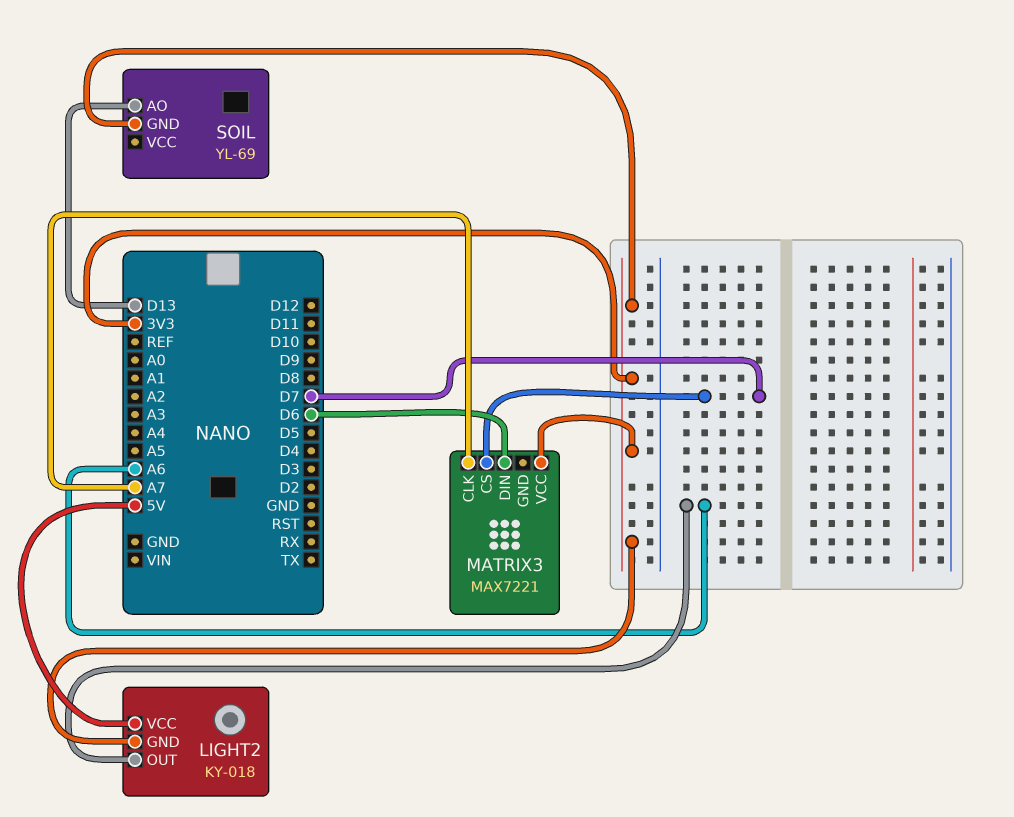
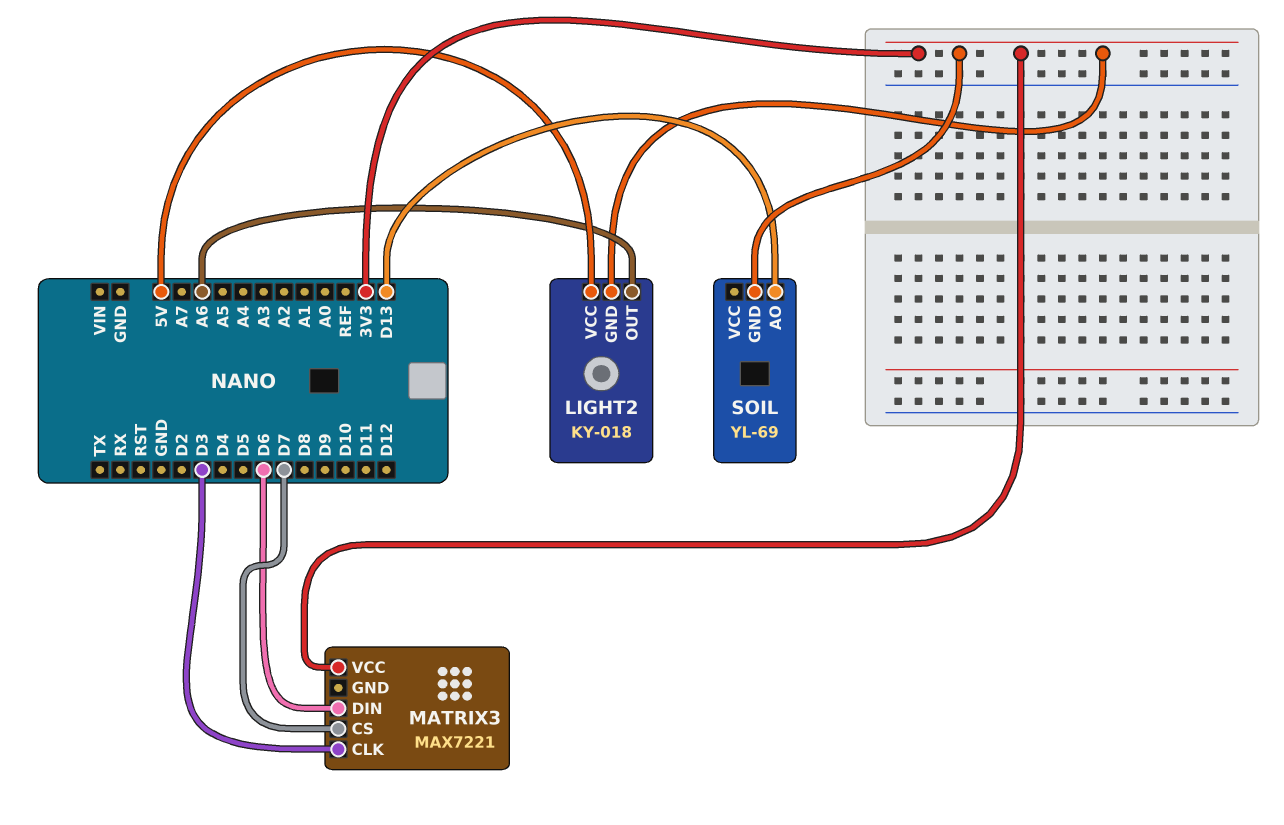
MATRIX3 pin CLK: A7 -> D3

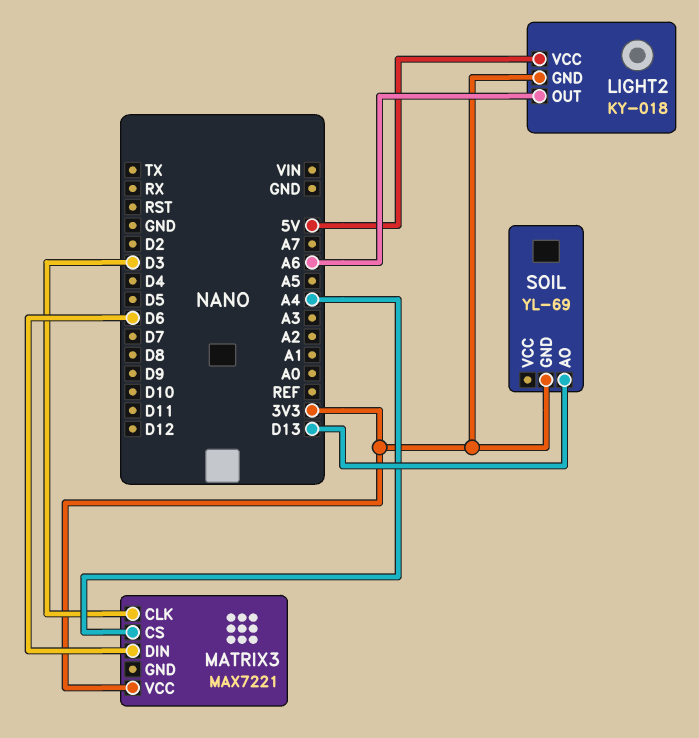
MATRIX3 pin CS: D7 -> A4

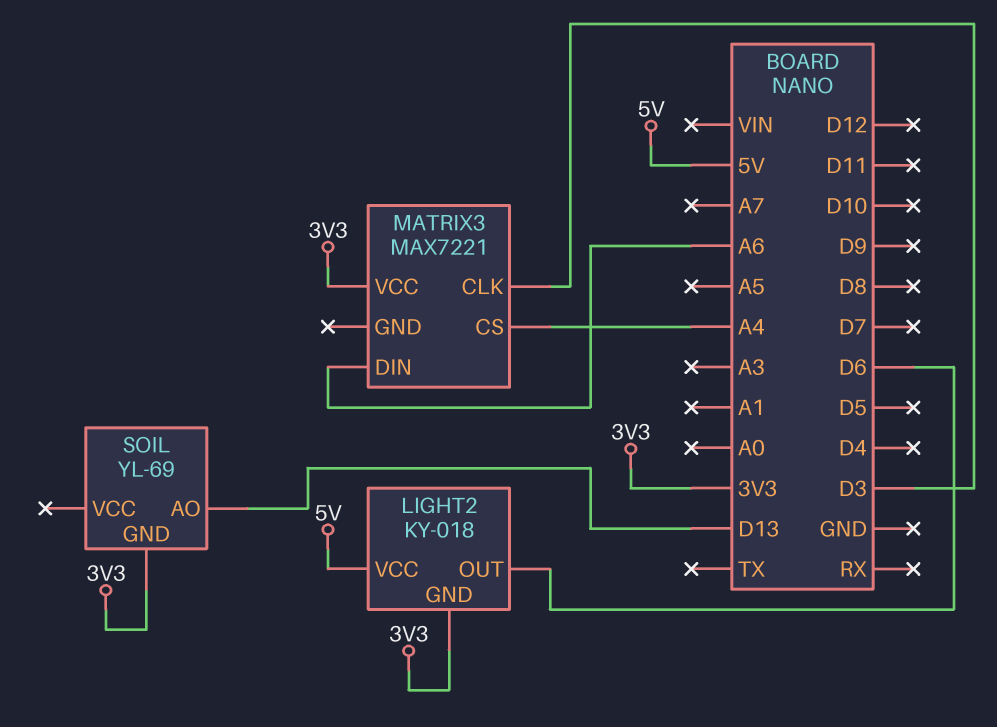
LIGHT2 pin OUT: A6 -> D6
MATRIX3 pin DIN: D6 -> A6

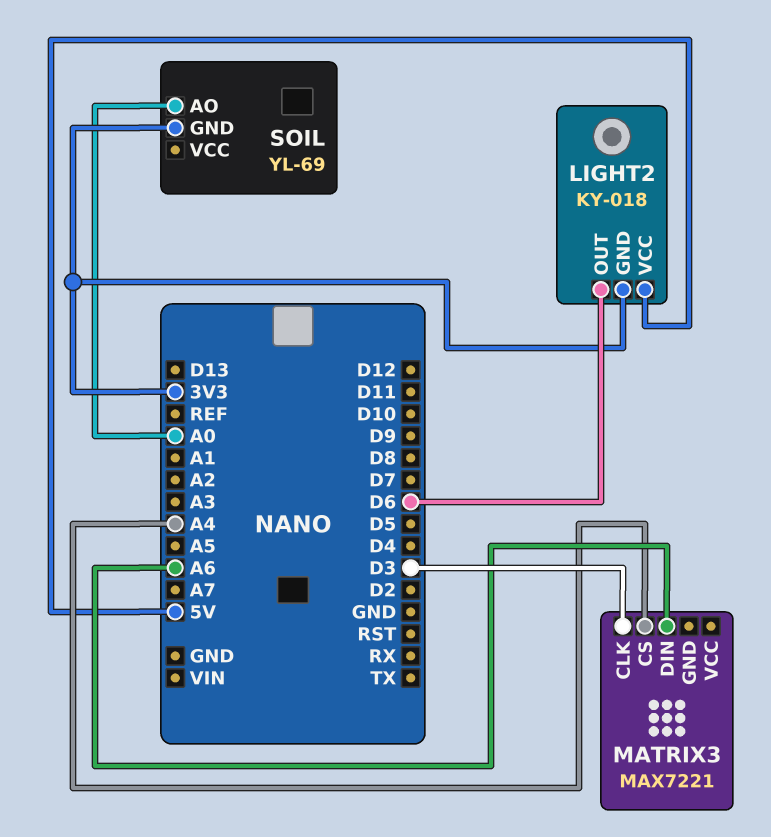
MATRIX3 pin VCC: 3V3 -> none
SOIL pin AO: D13 -> A0

